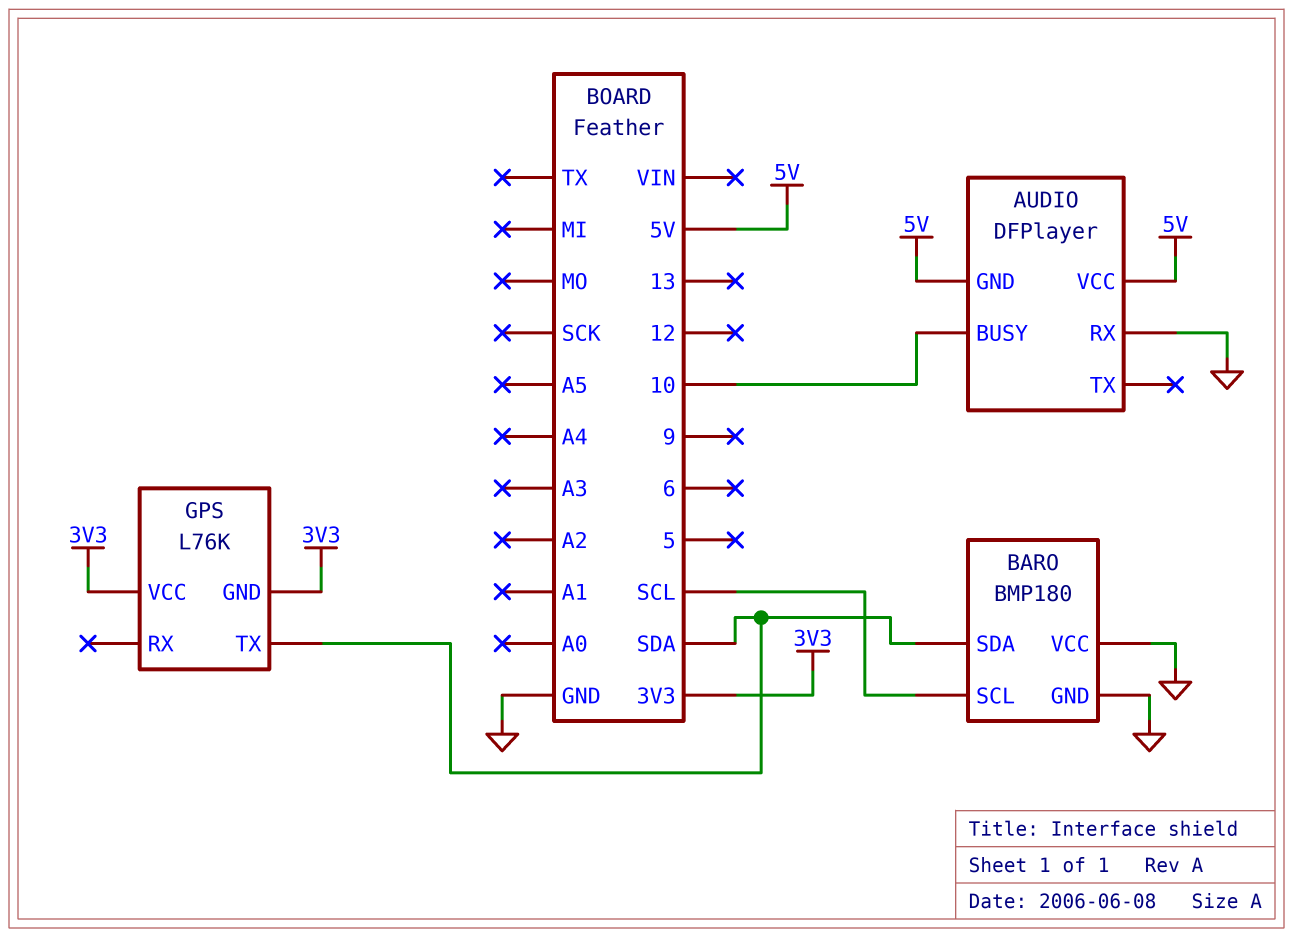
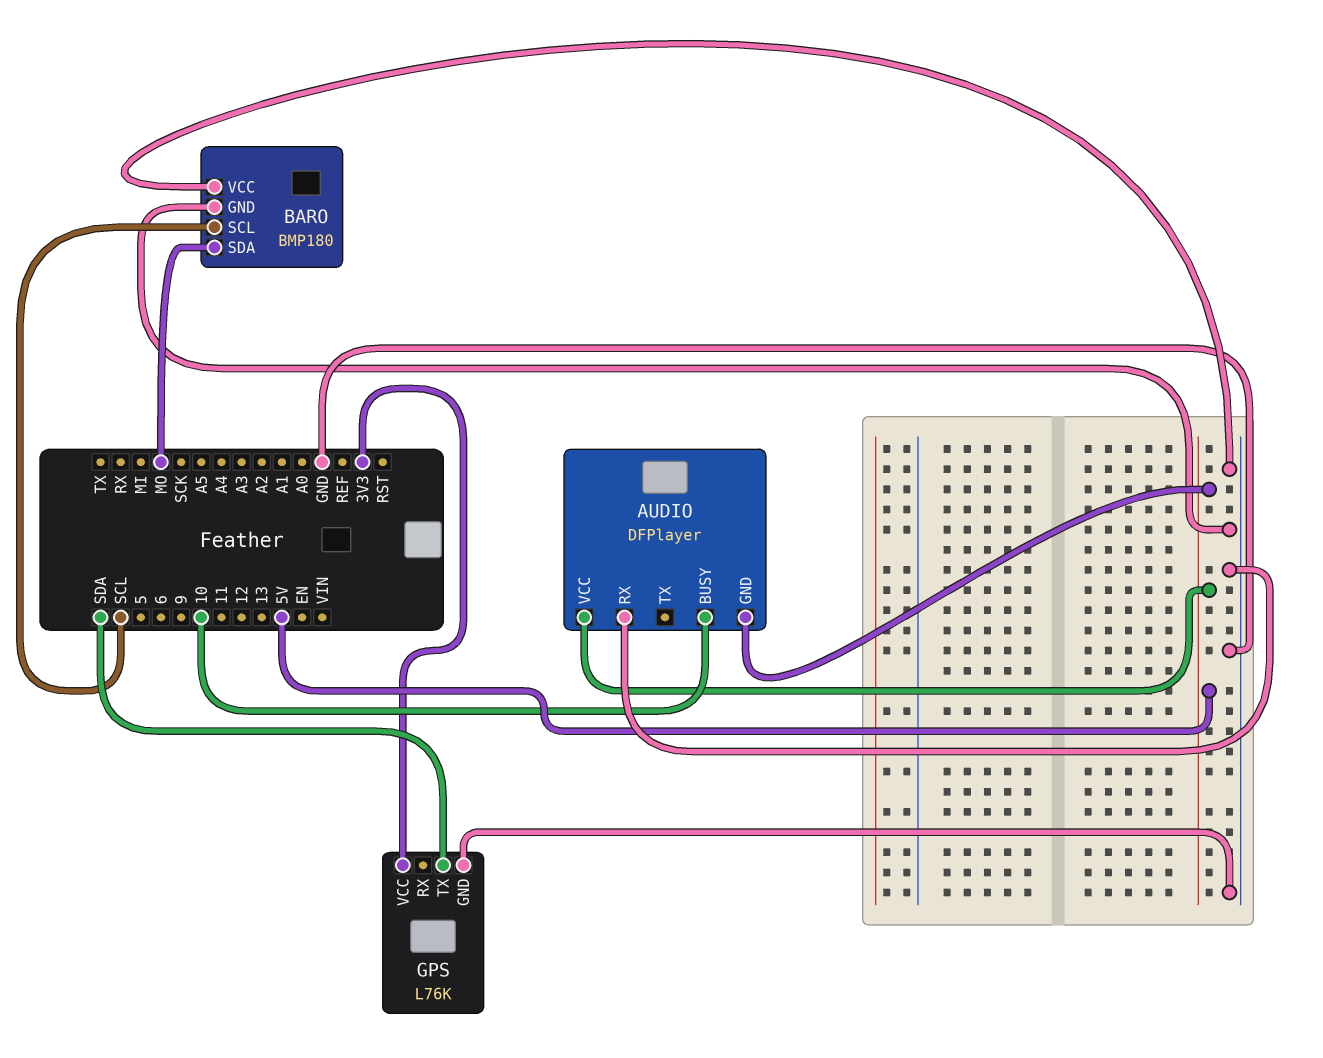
BARO pin SDA: SDA -> MO
GPS pin GND: 3V3 -> GND

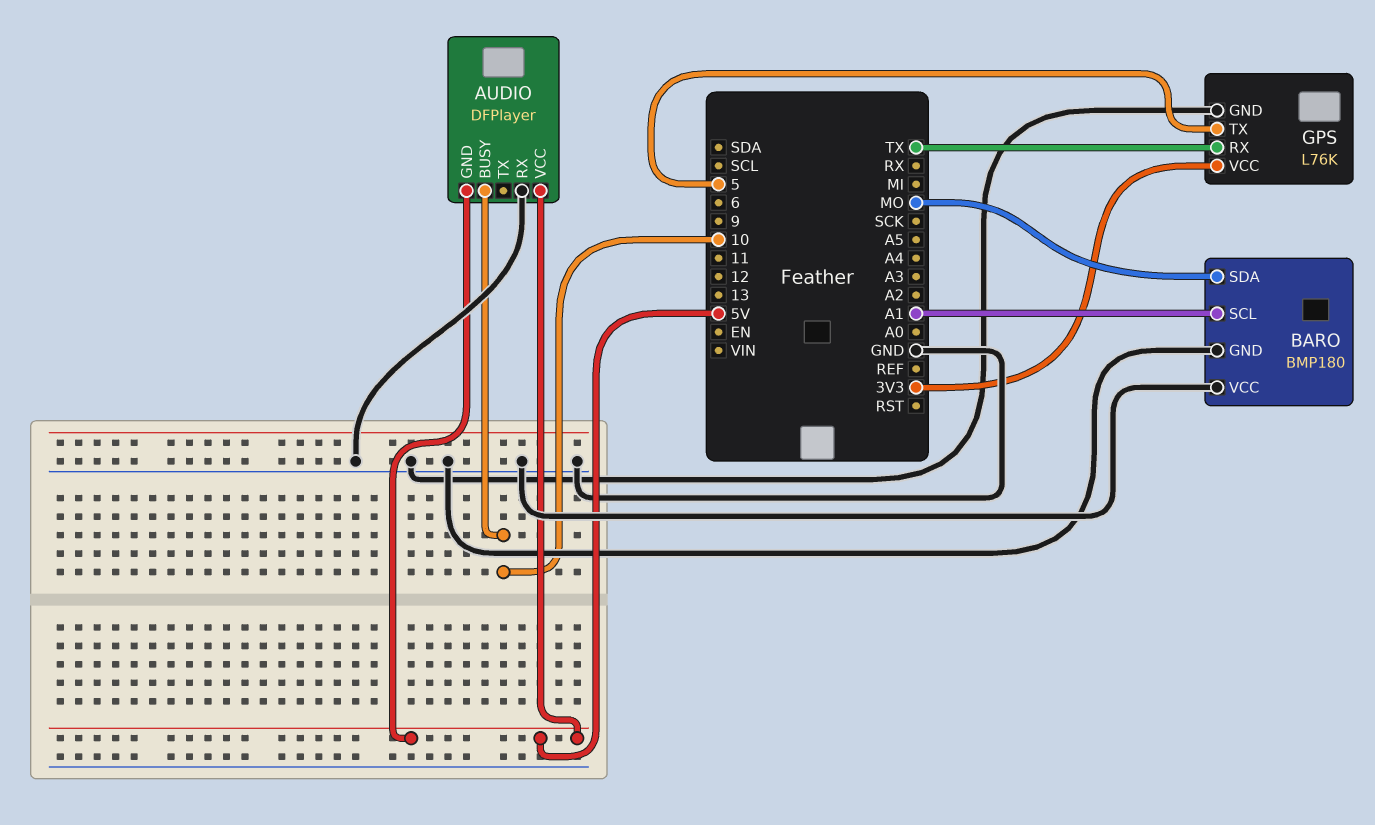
BARO pin SCL: SCL -> A1
GPS pin RX: none -> TX
GPS pin TX: SDA -> 5

